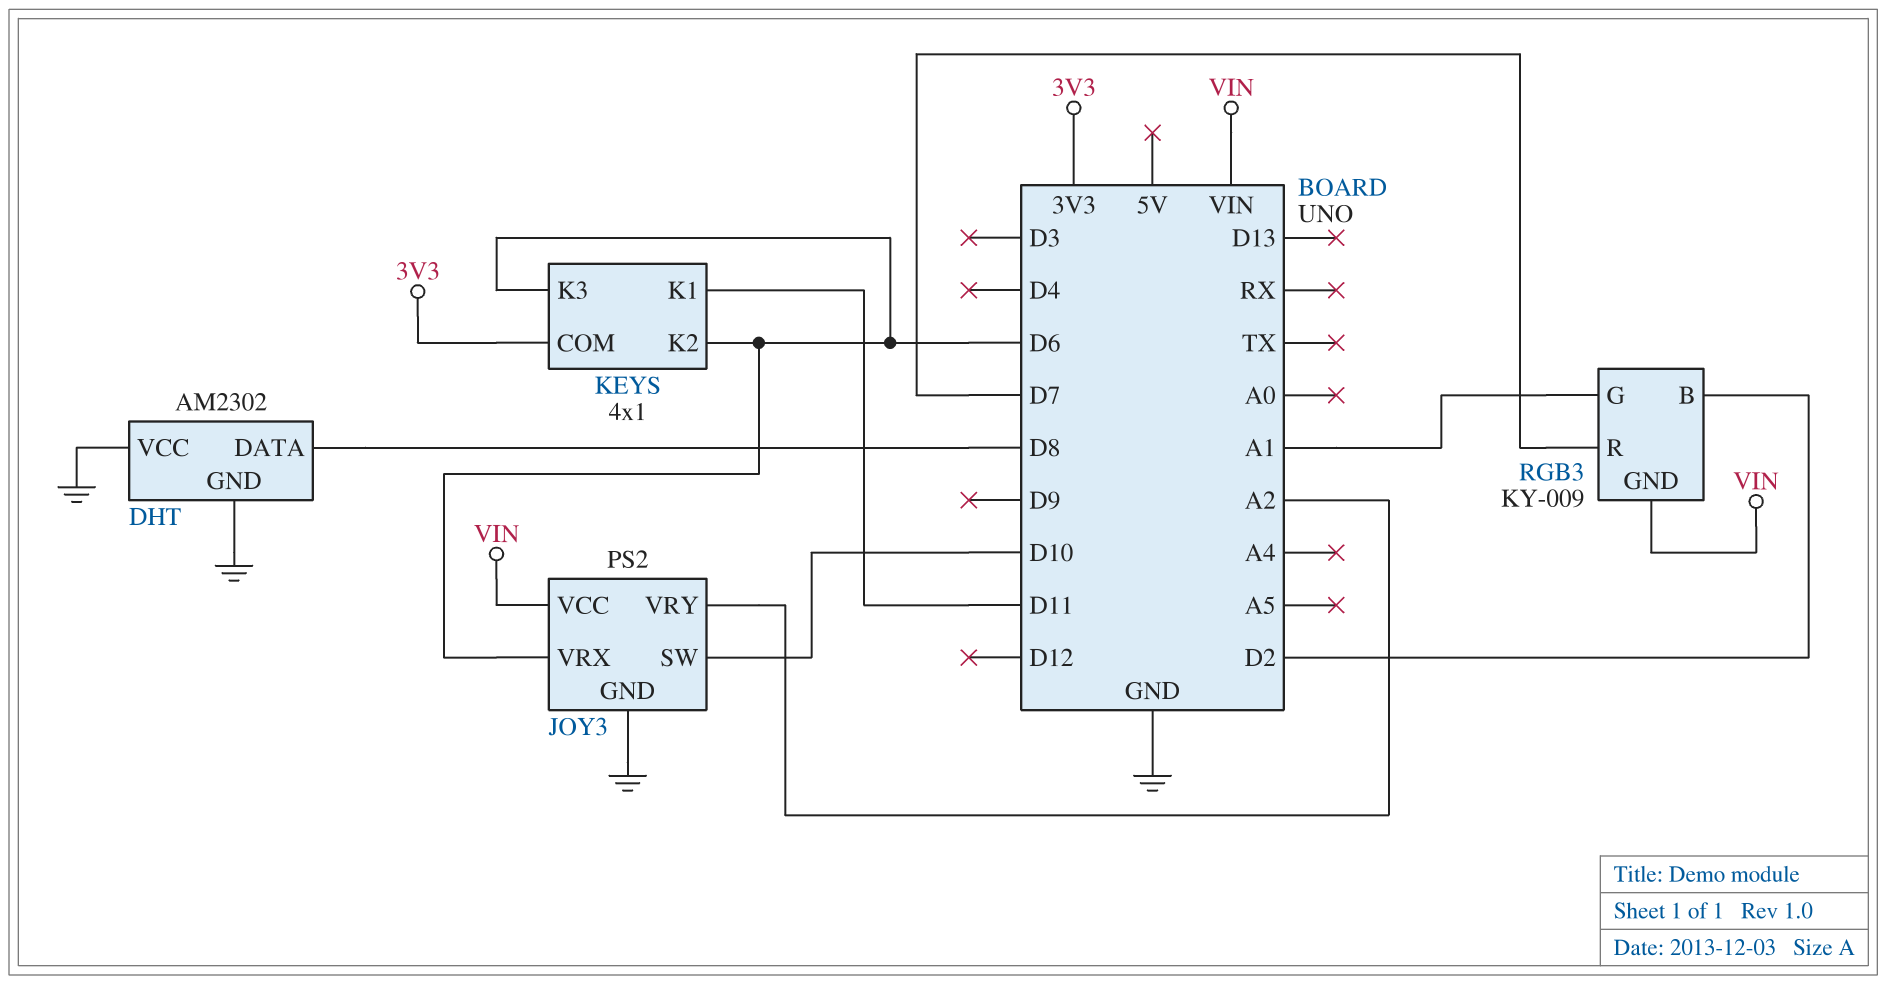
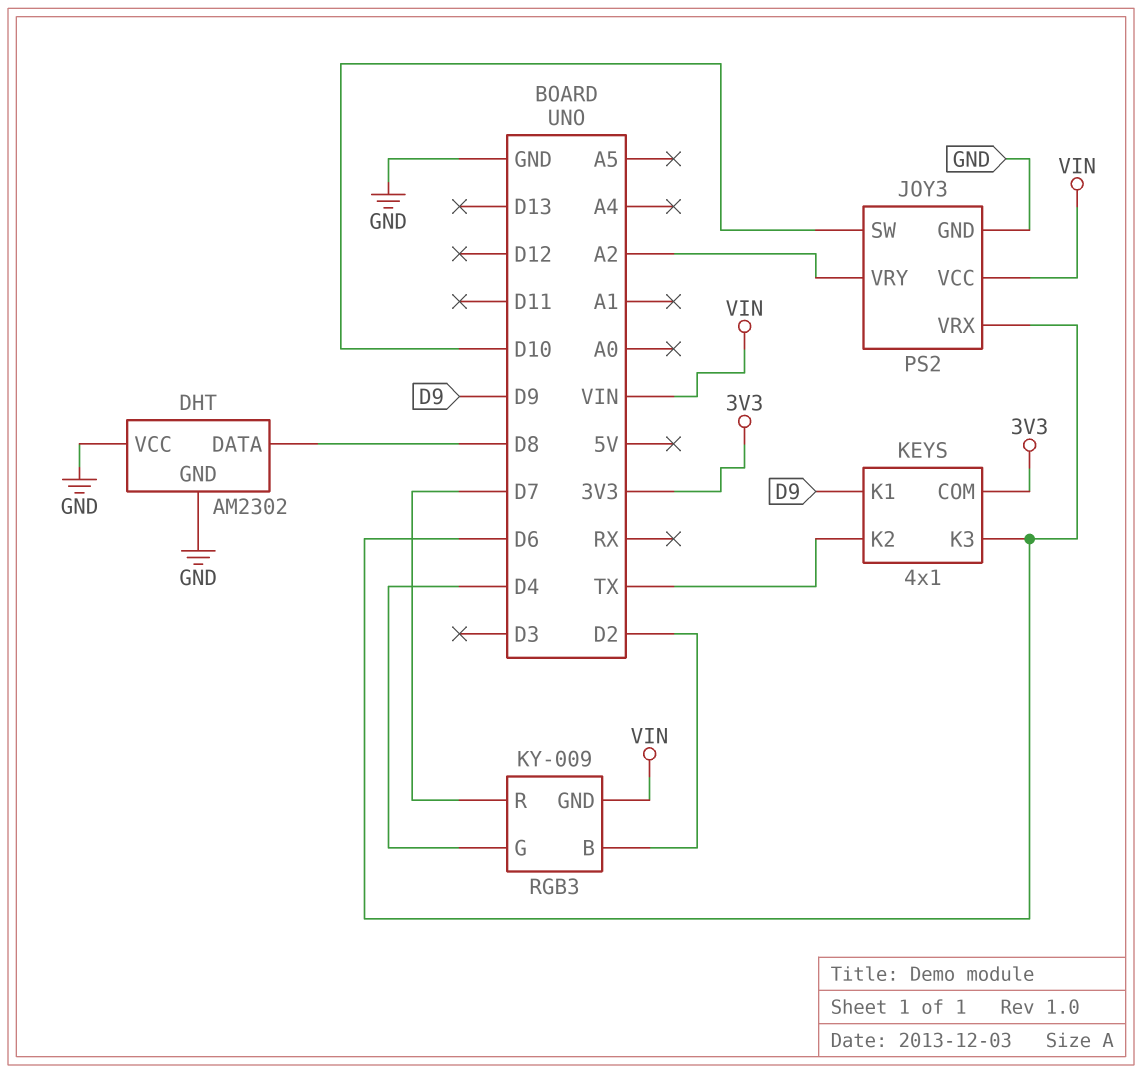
KEYS pin K1: D11 -> D9
KEYS pin K2: D6 -> TX
RGB3 pin G: A1 -> D4

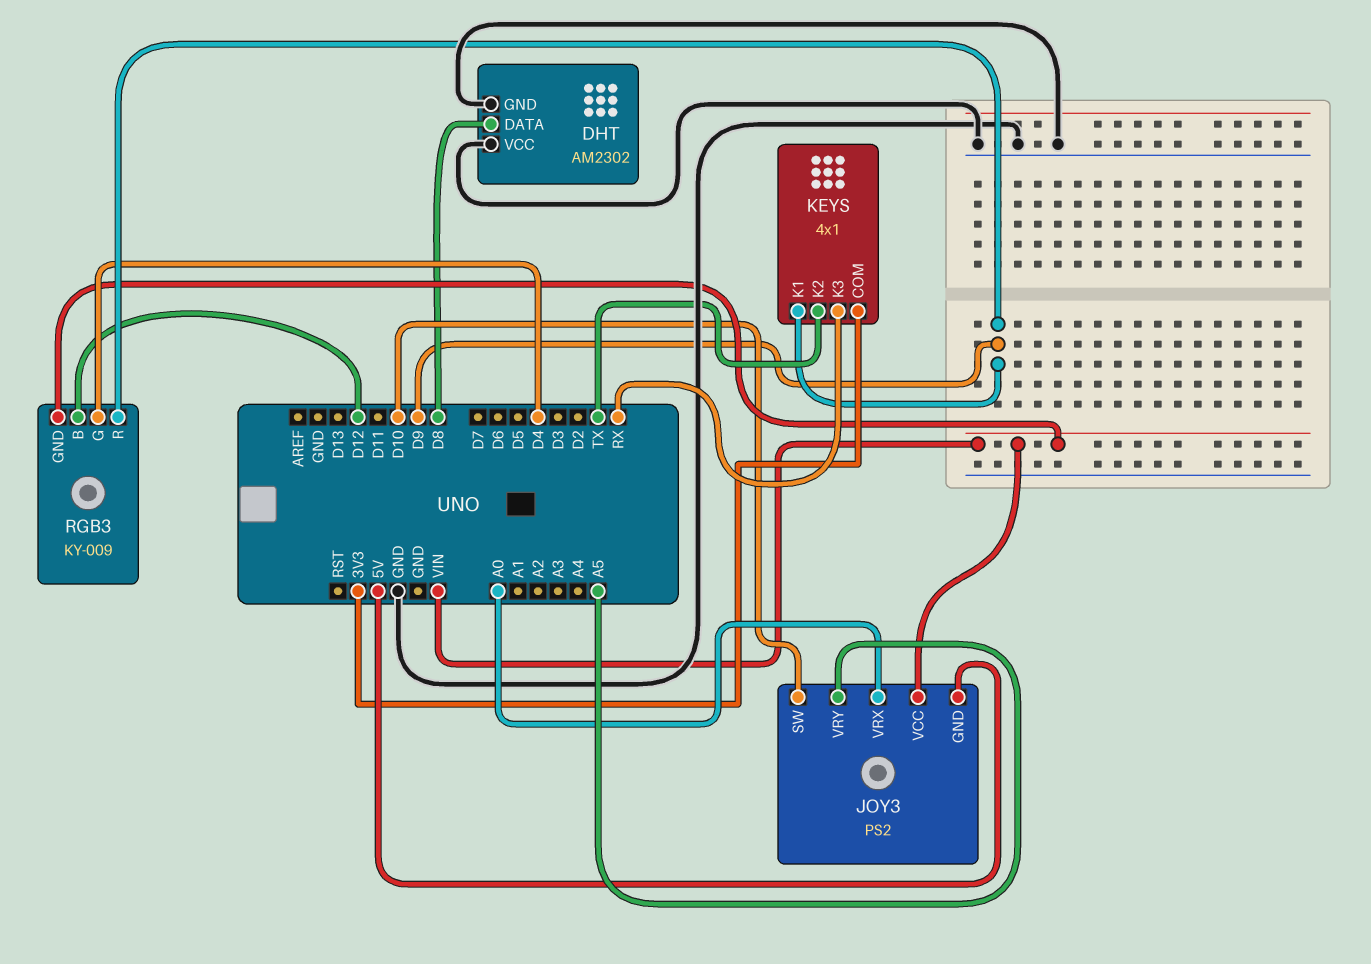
JOY3 pin GND: GND -> 5V
JOY3 pin VRX: D6 -> A0
JOY3 pin VRY: A2 -> A5
KEYS pin K3: D6 -> RX
RGB3 pin B: D2 -> D12
RGB3 pin R: D7 -> D9

